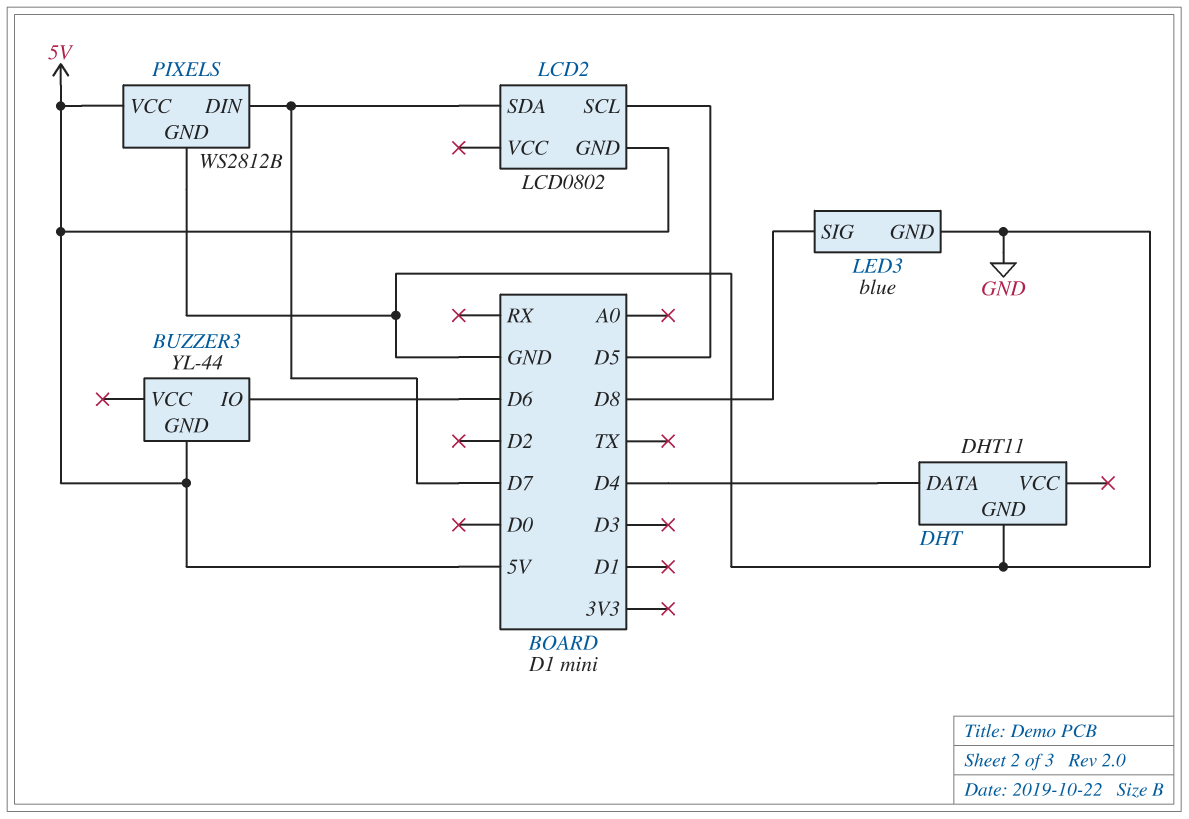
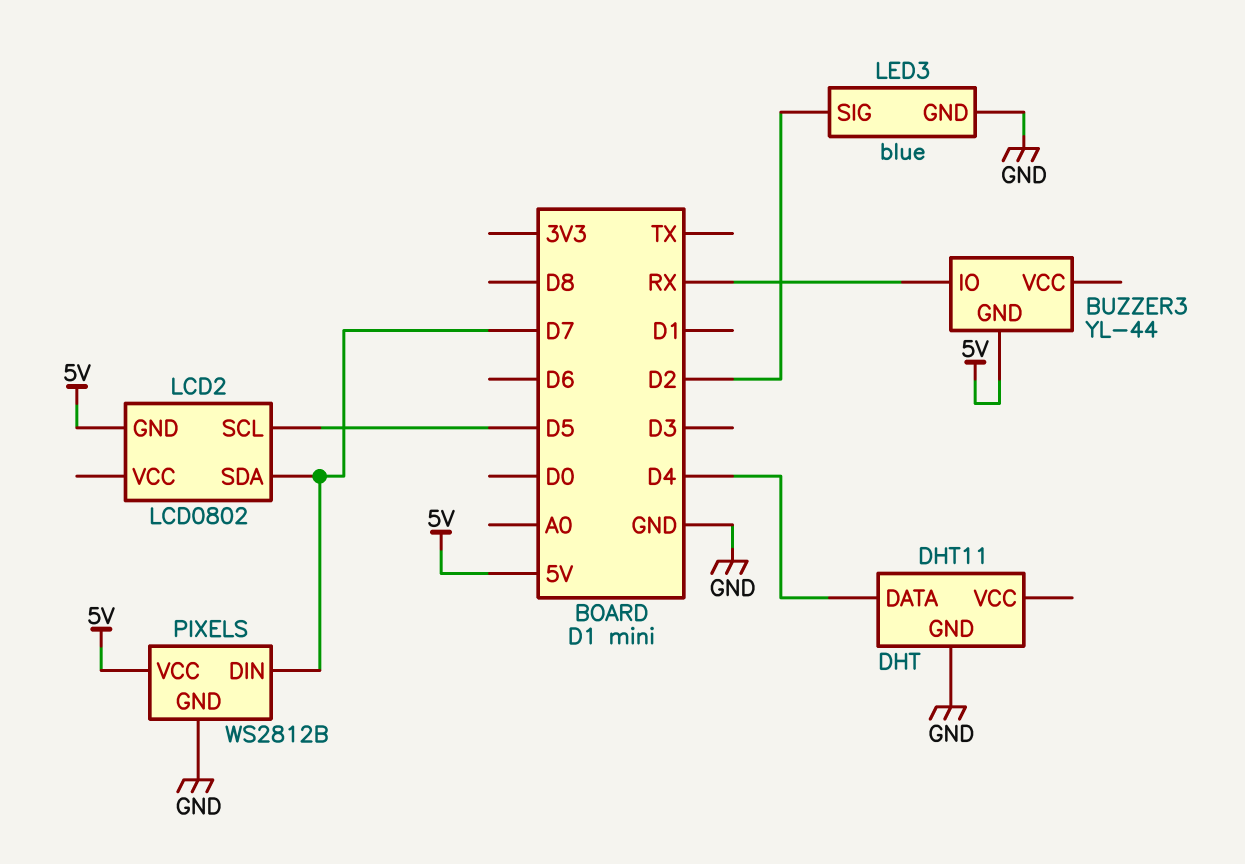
BUZZER3 pin IO: D6 -> RX
LED3 pin SIG: D8 -> D2

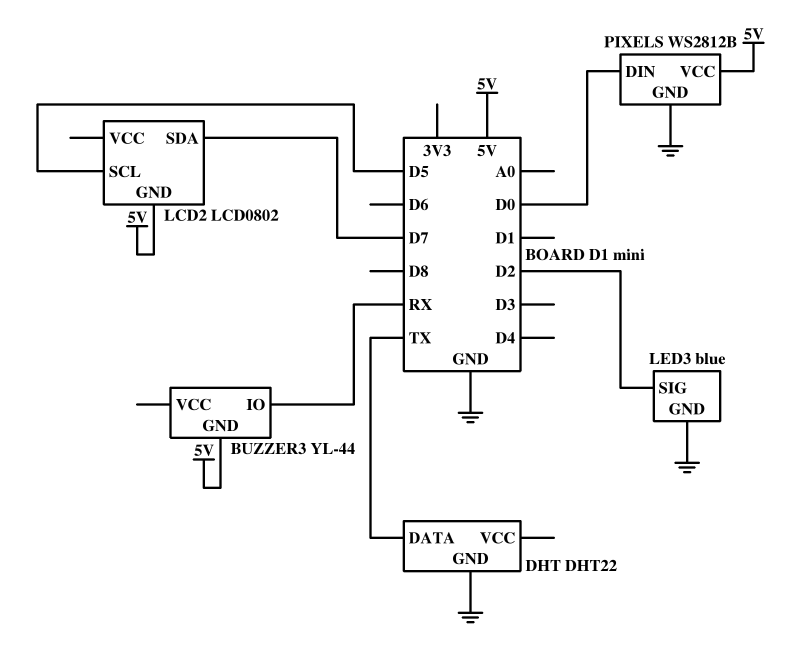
DHT: DHT11 -> DHT22
DHT pin DATA: D4 -> TX
PIXELS pin DIN: D7 -> D0

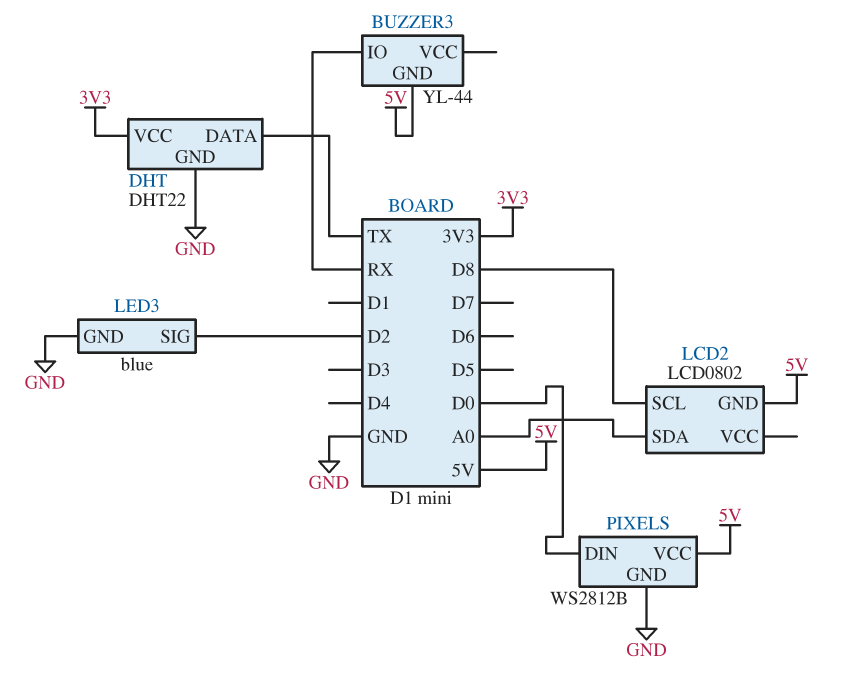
DHT pin VCC: none -> 3V3
LCD2 pin SCL: D5 -> D8
LCD2 pin SDA: D7 -> A0

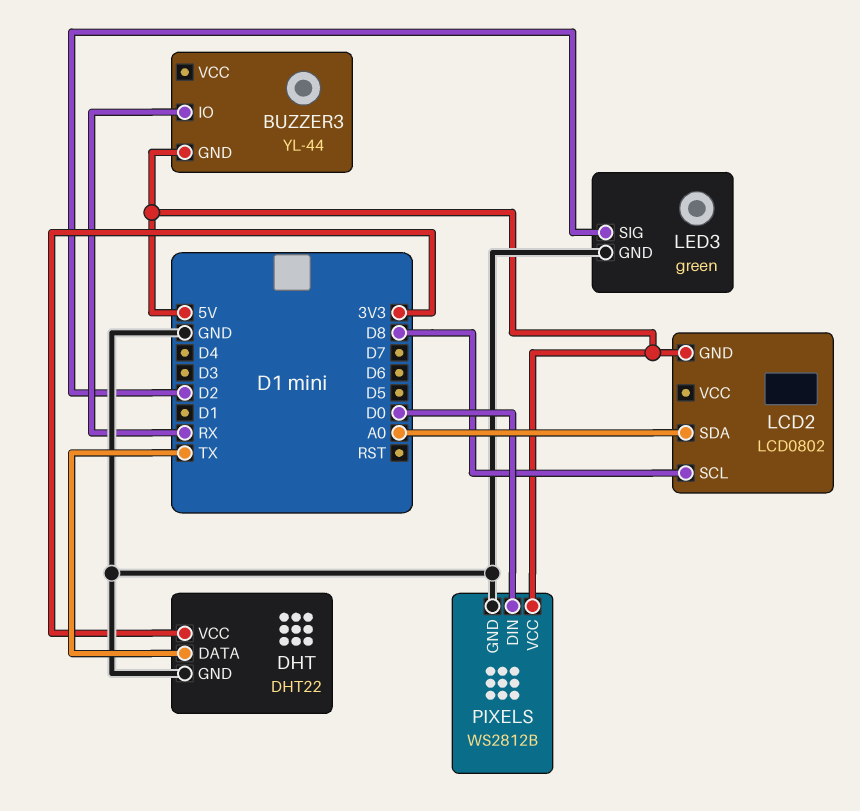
LED3: blue -> green

